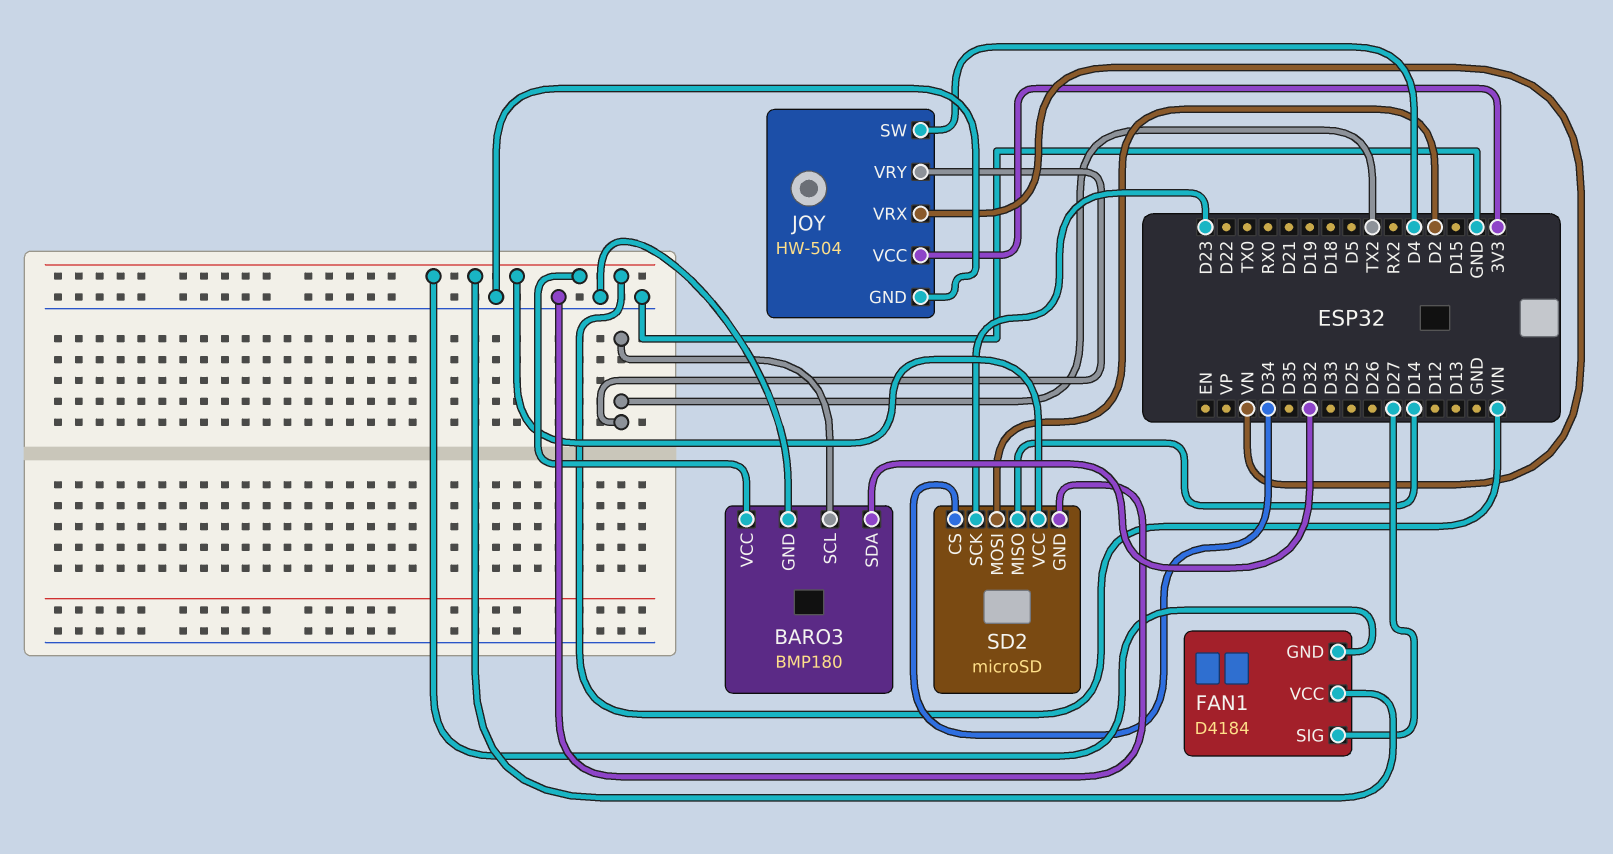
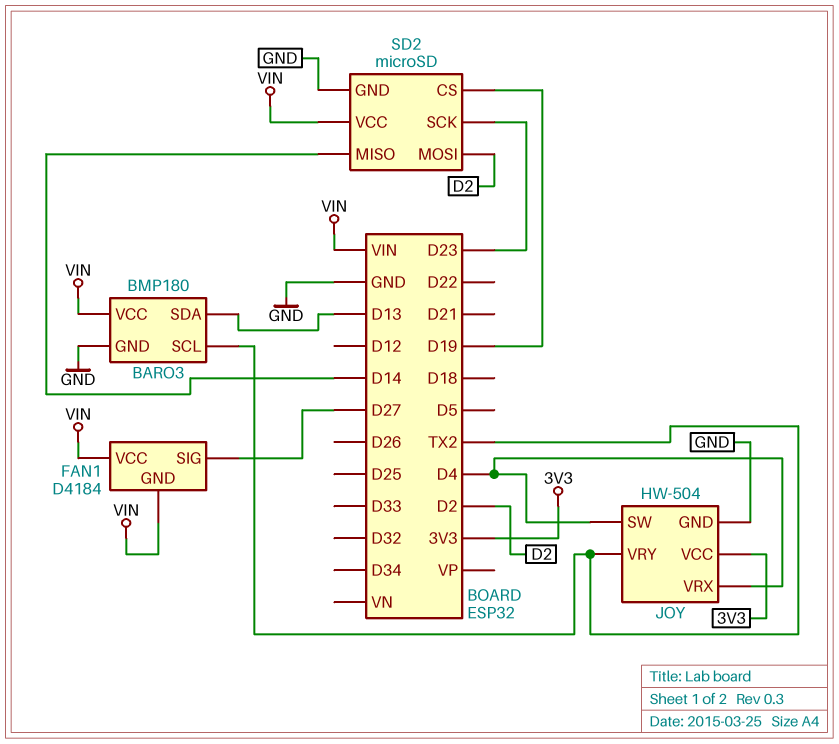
BARO3 pin SDA: D32 -> D13
JOY pin VRX: VN -> D4
SD2 pin CS: D34 -> D19

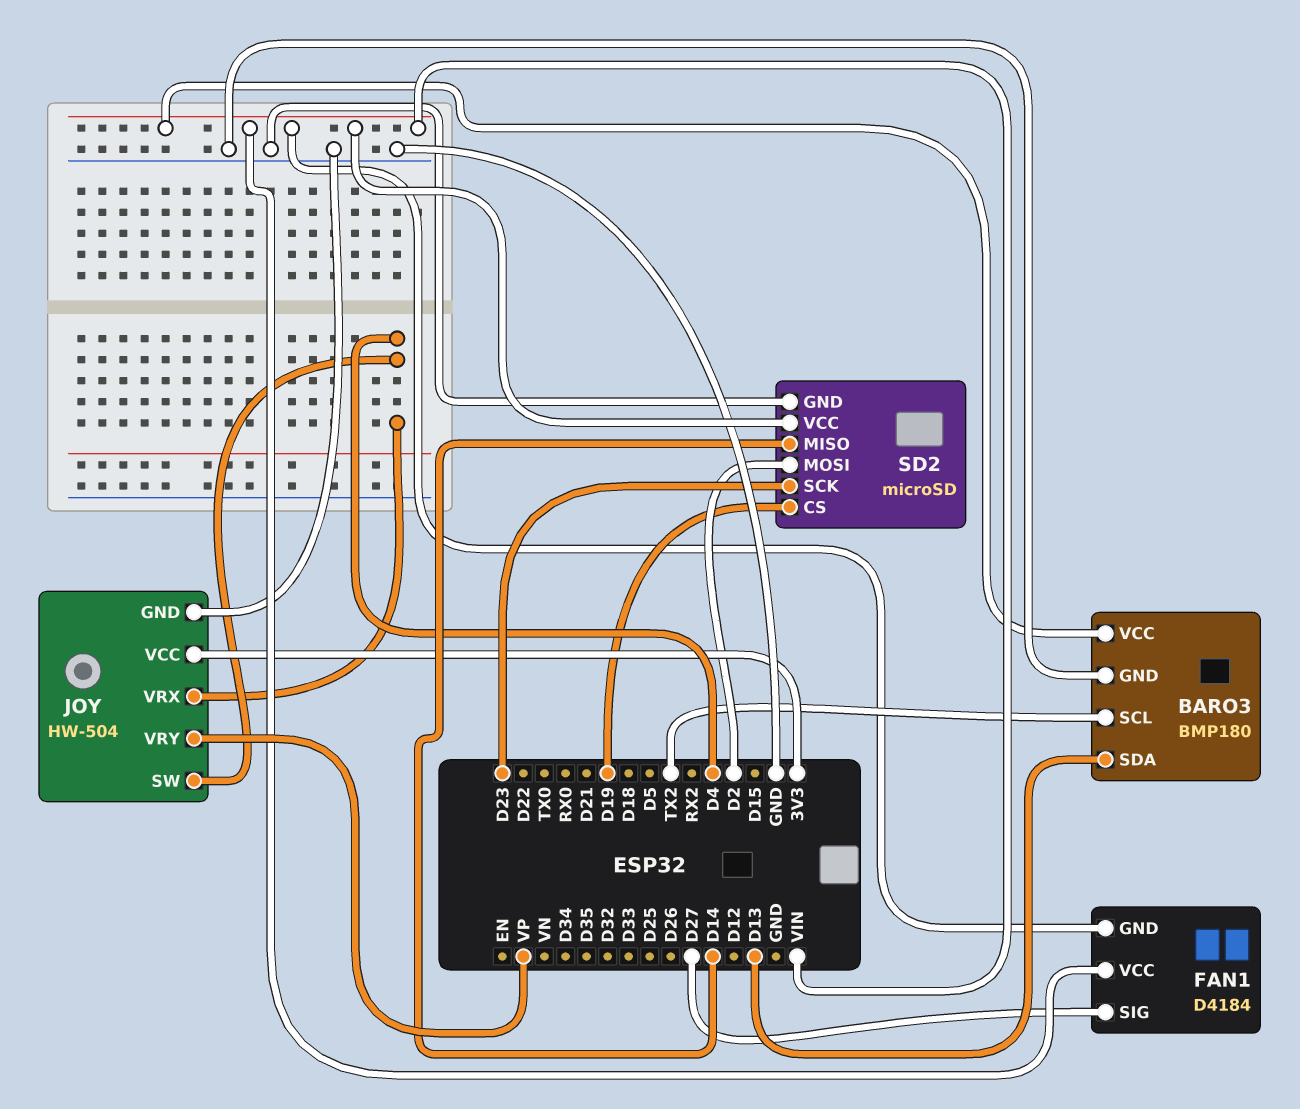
JOY pin VRY: TX2 -> VP

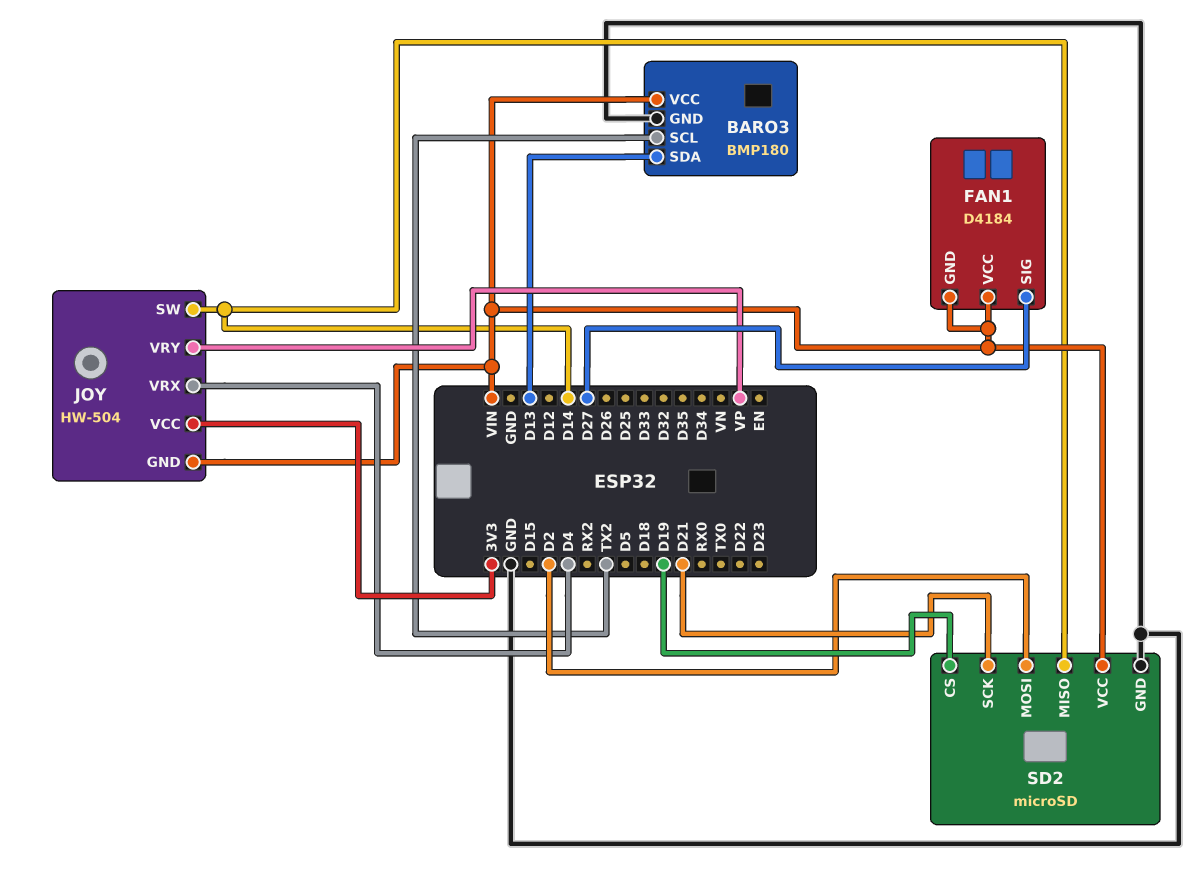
JOY pin GND: GND -> VIN
JOY pin SW: D4 -> D14
SD2 pin SCK: D23 -> D21

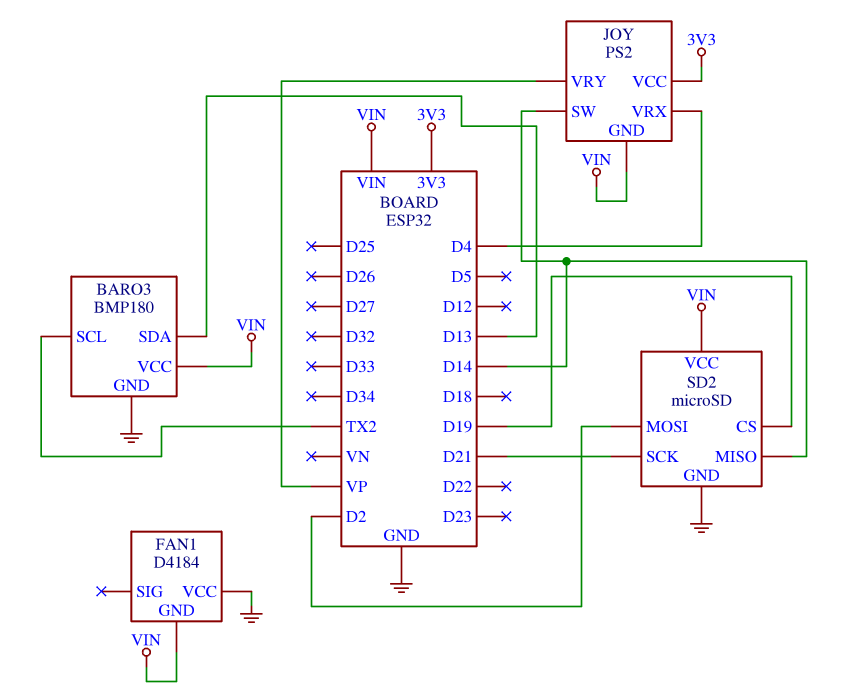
FAN1 pin SIG: D27 -> none
FAN1 pin VCC: VIN -> GND
JOY: HW-504 -> PS2

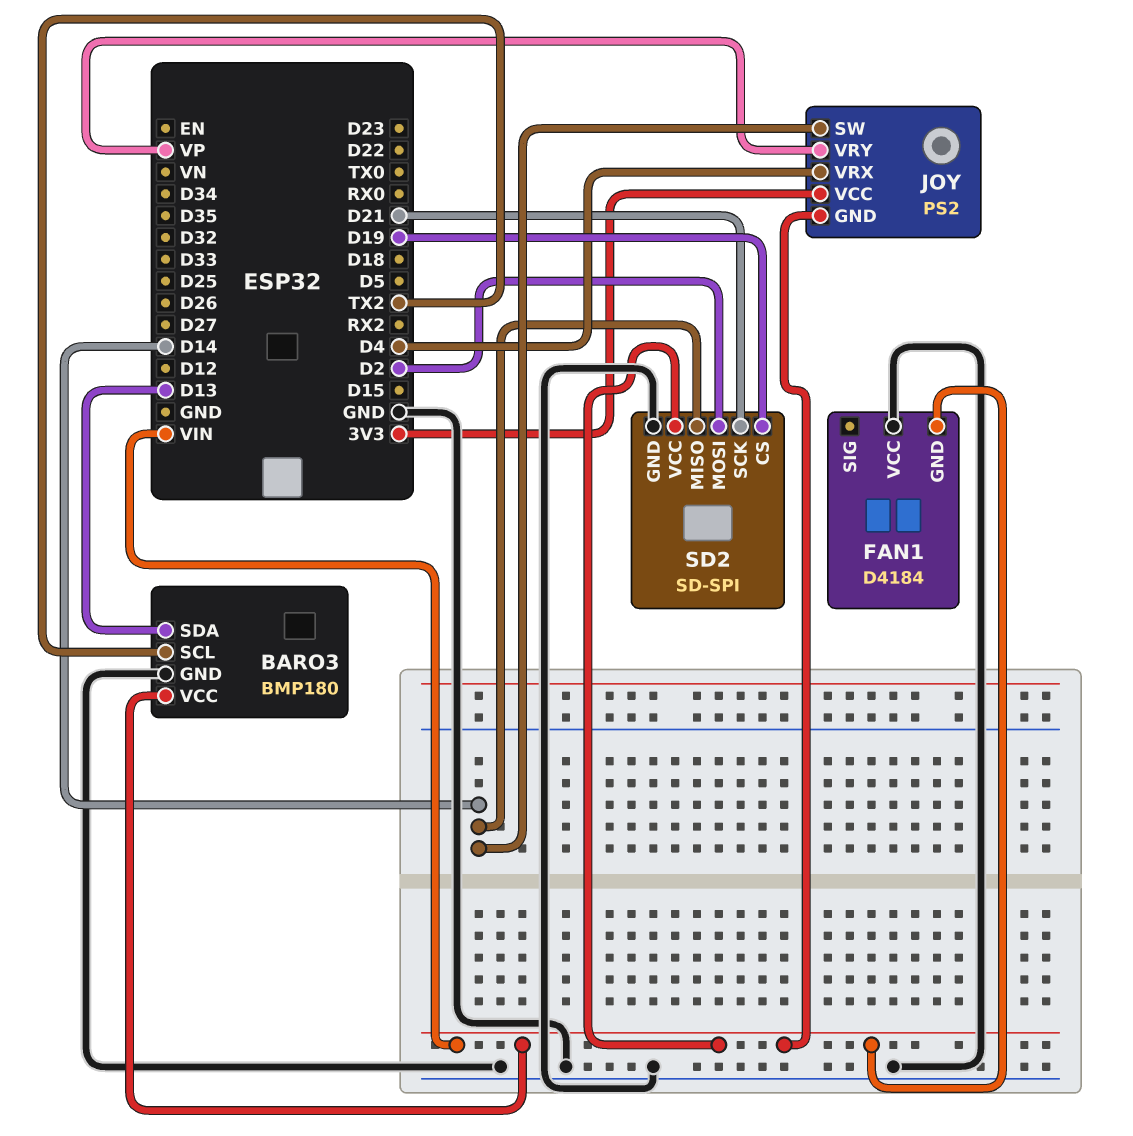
SD2: microSD -> SD-SPI

